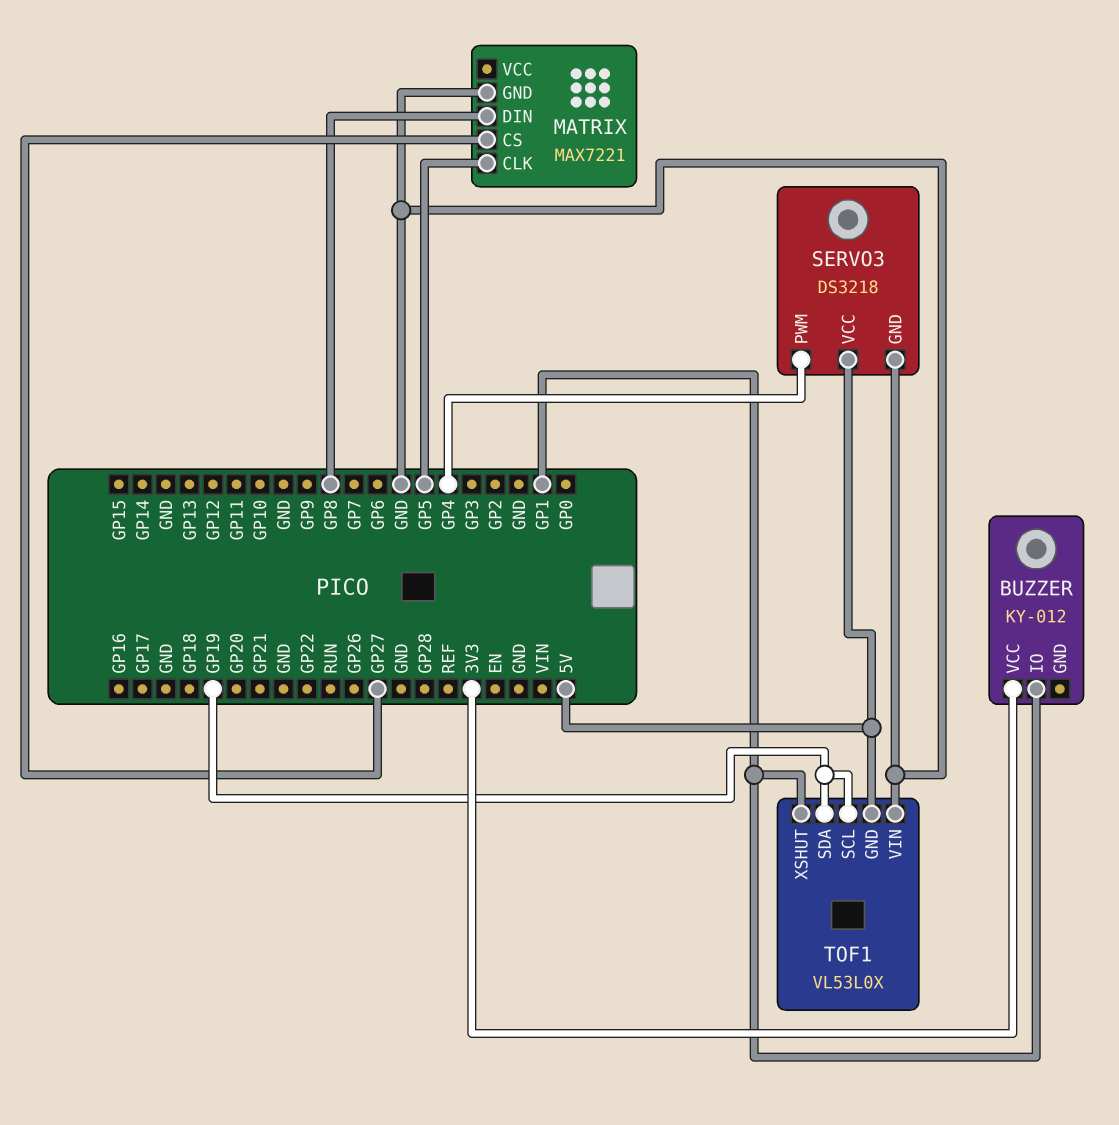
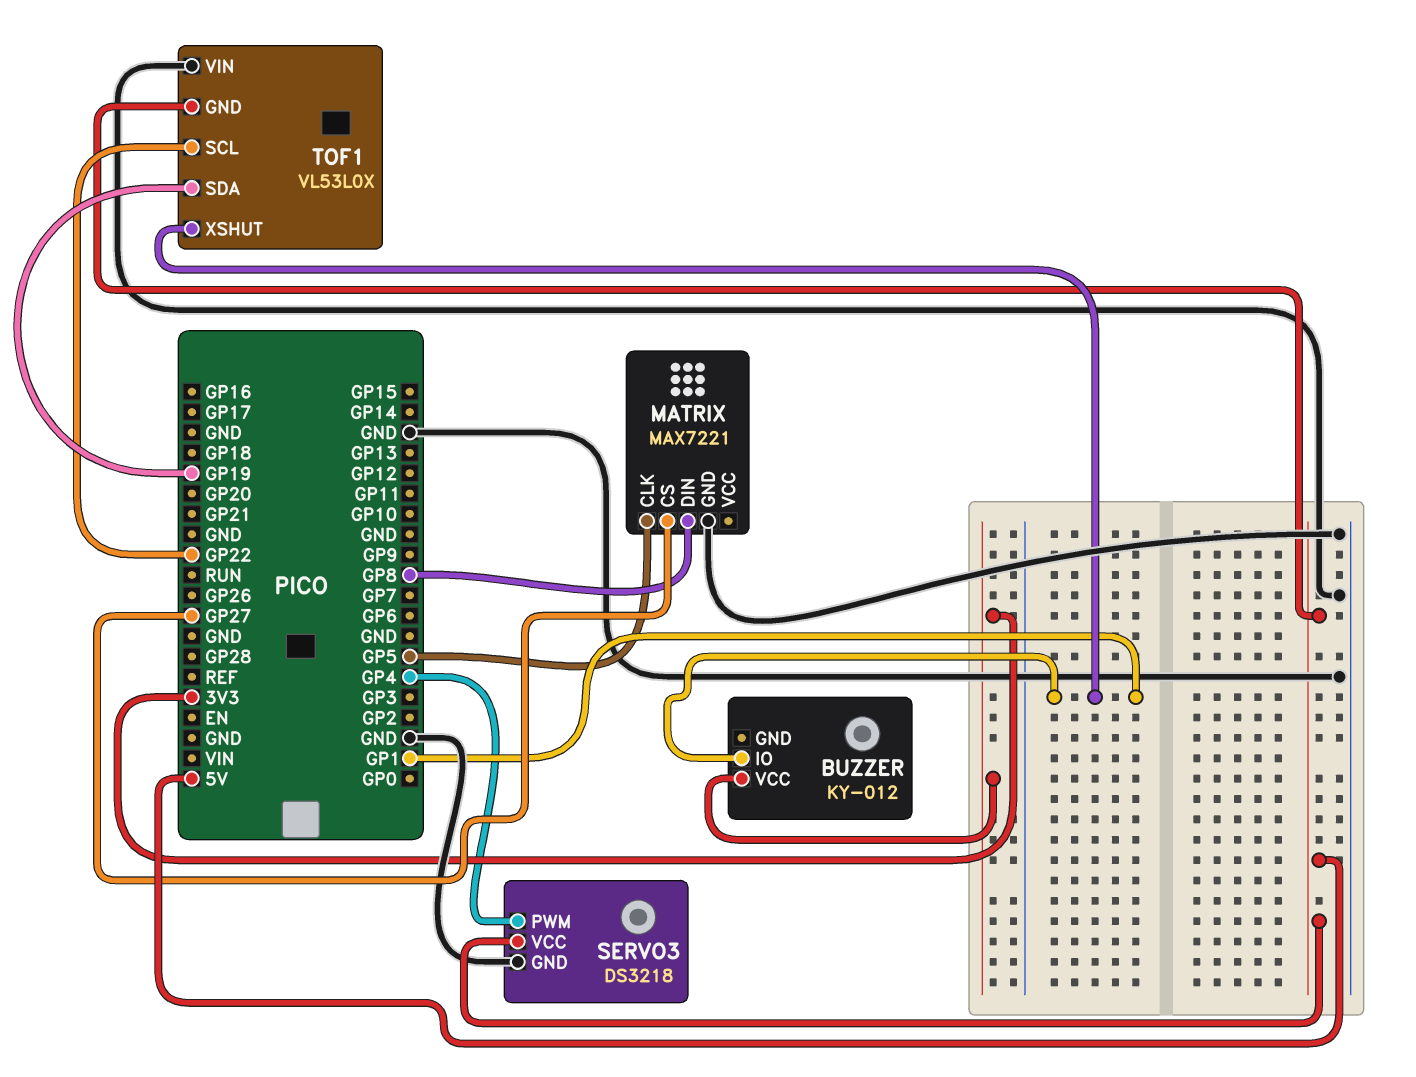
TOF1 pin SCL: GP19 -> GP22

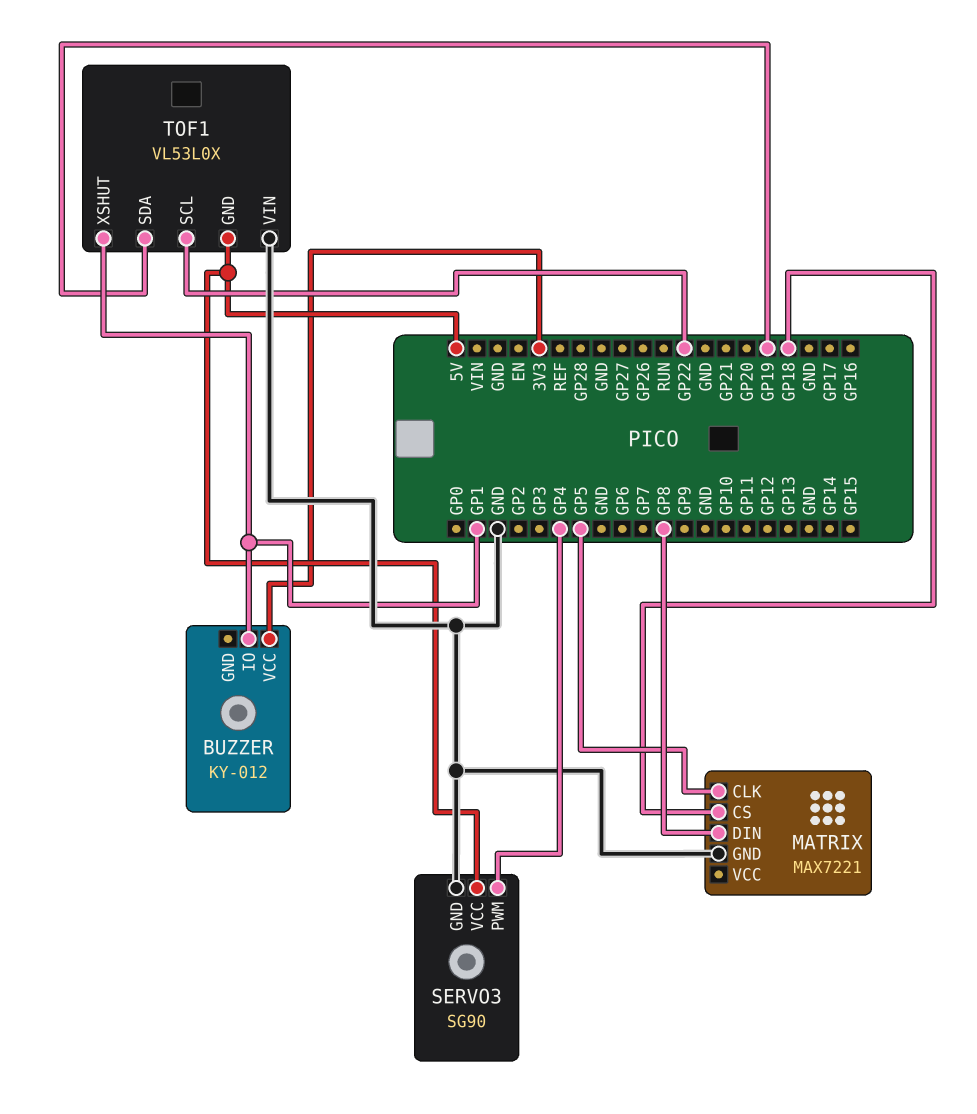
MATRIX pin CS: GP27 -> GP18
SERVO3: DS3218 -> SG90

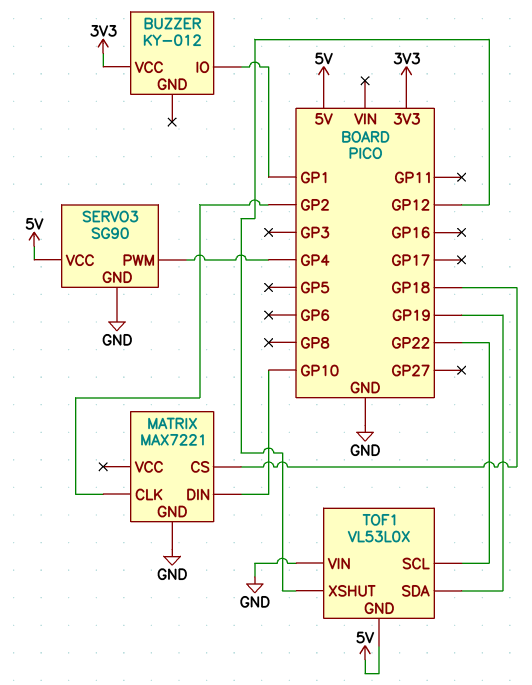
MATRIX pin CLK: GP5 -> GP2
MATRIX pin DIN: GP8 -> GP10
TOF1 pin XSHUT: GP1 -> GP12

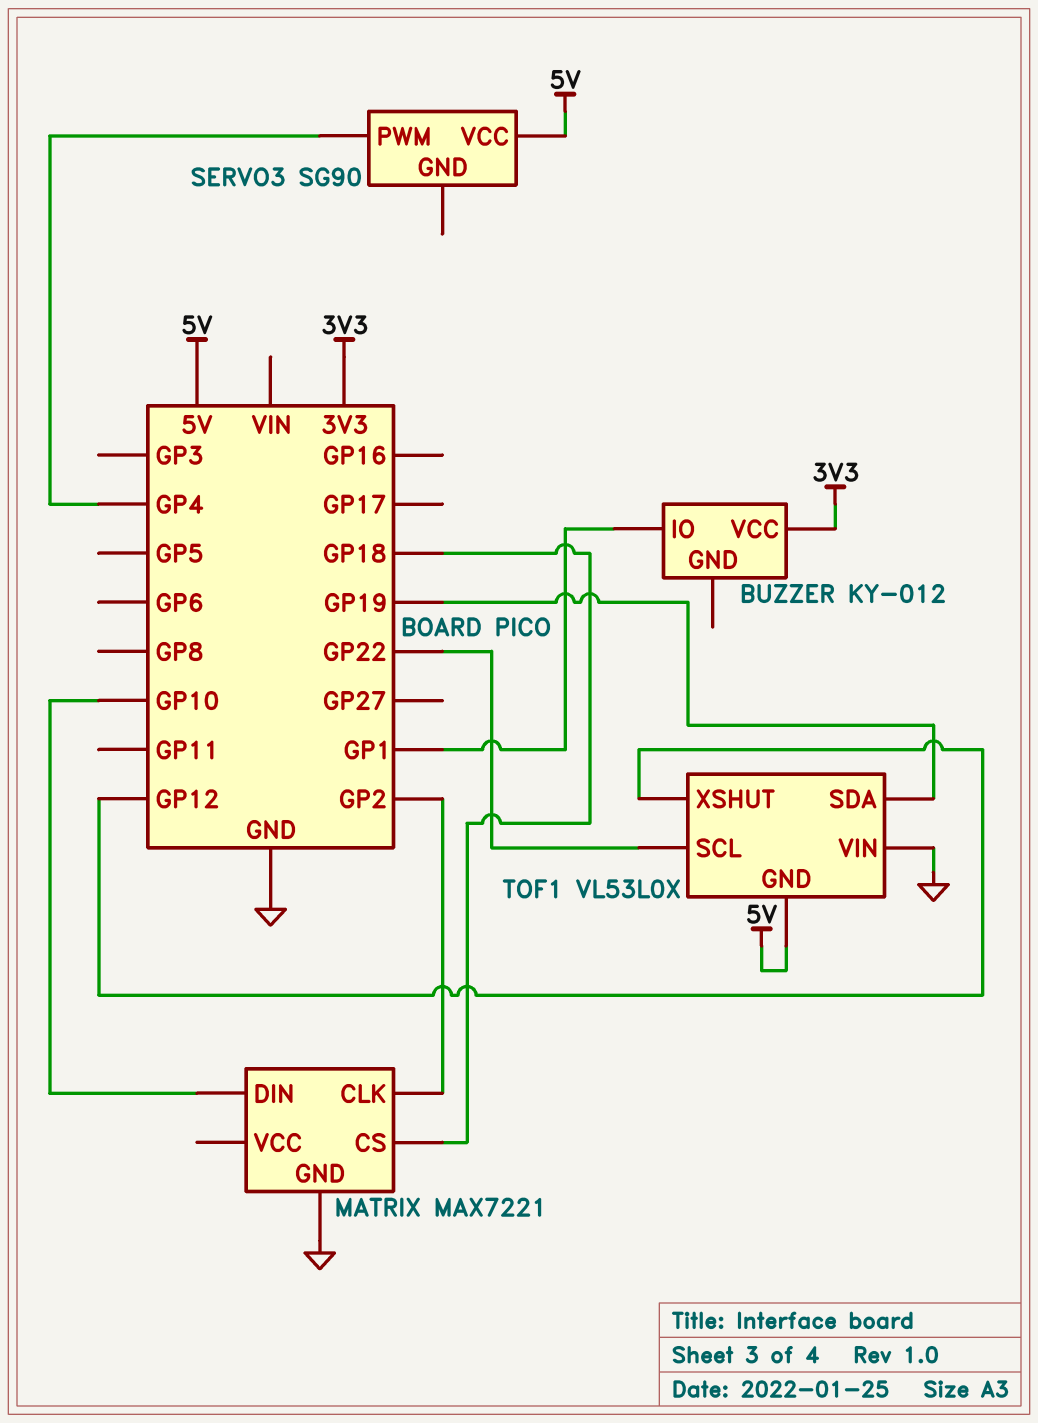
SERVO3 pin GND: GND -> none

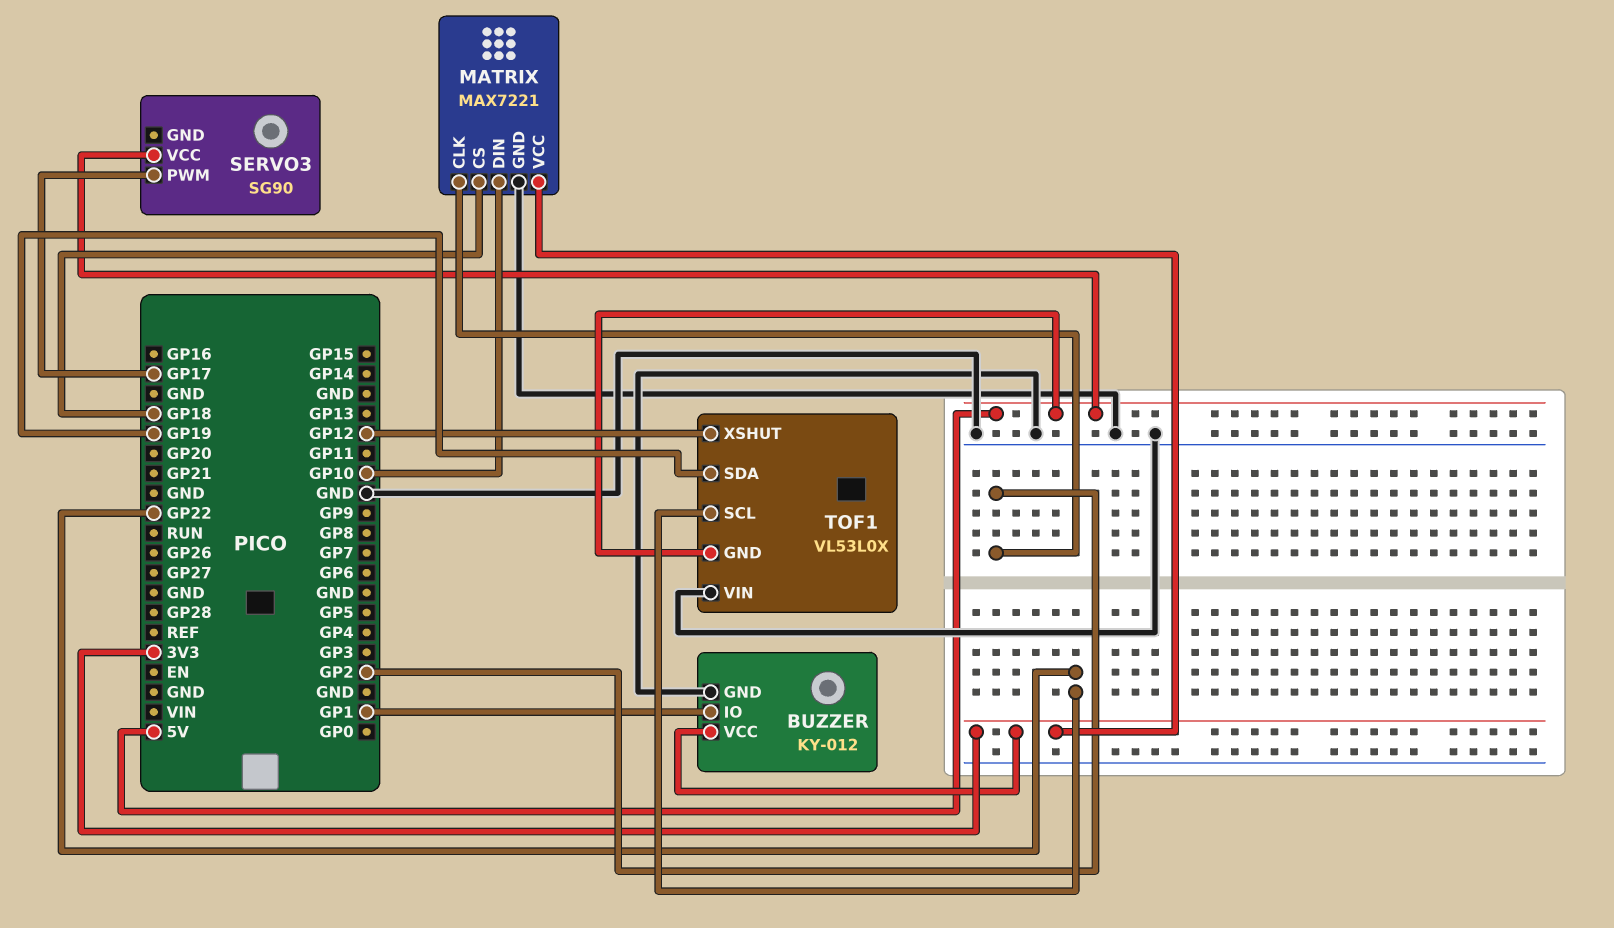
BUZZER pin GND: none -> GND
MATRIX pin VCC: none -> 3V3
SERVO3 pin PWM: GP4 -> GP17

